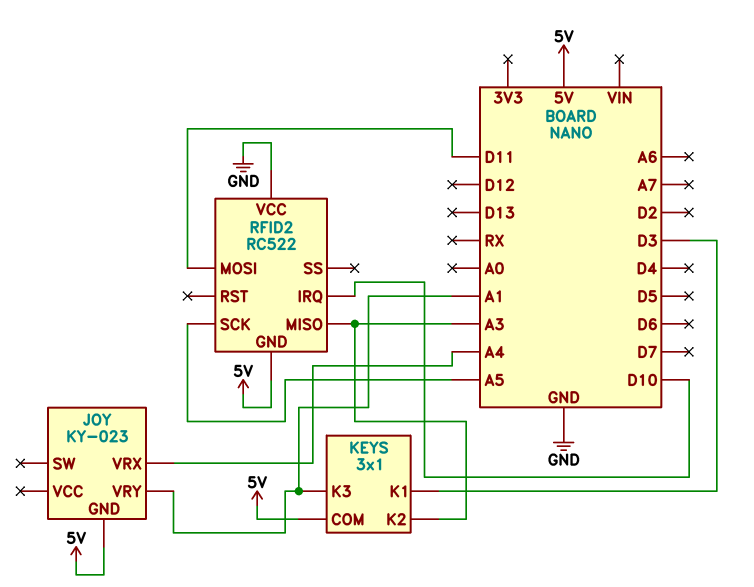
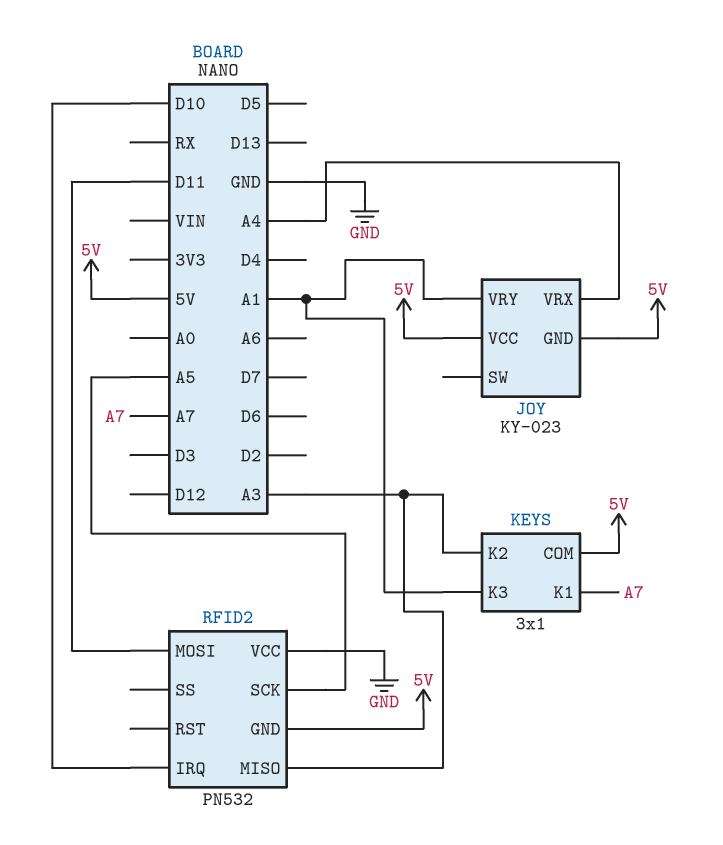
JOY pin VCC: none -> 5V
KEYS pin K1: D3 -> A7
RFID2: RC522 -> PN532

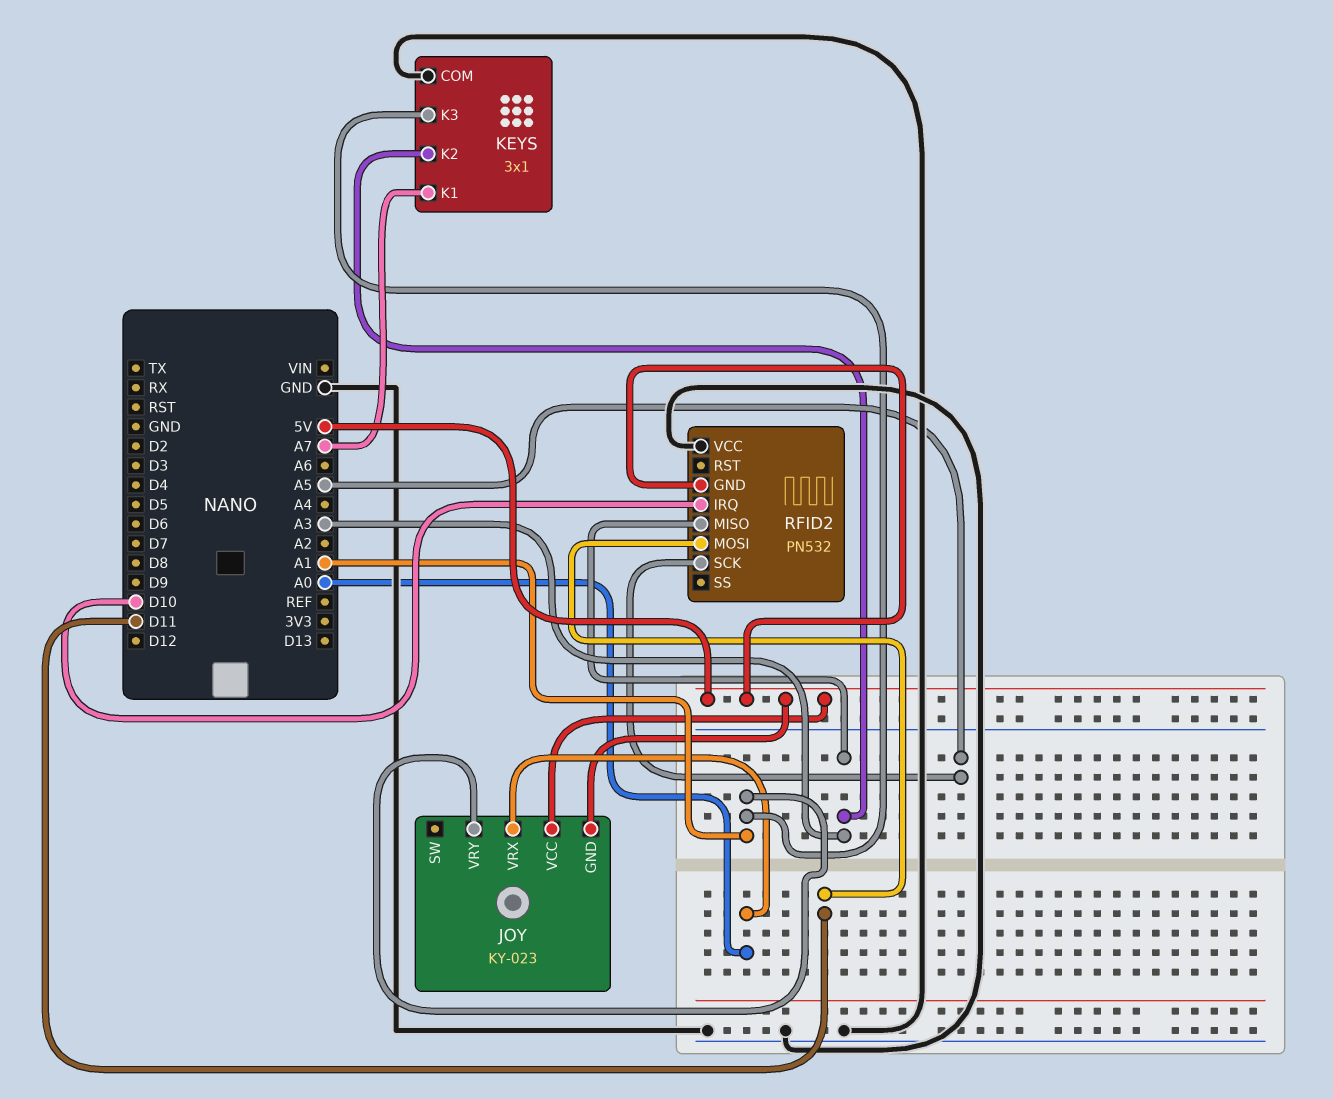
JOY pin VRX: A4 -> A0
KEYS pin COM: 5V -> GND

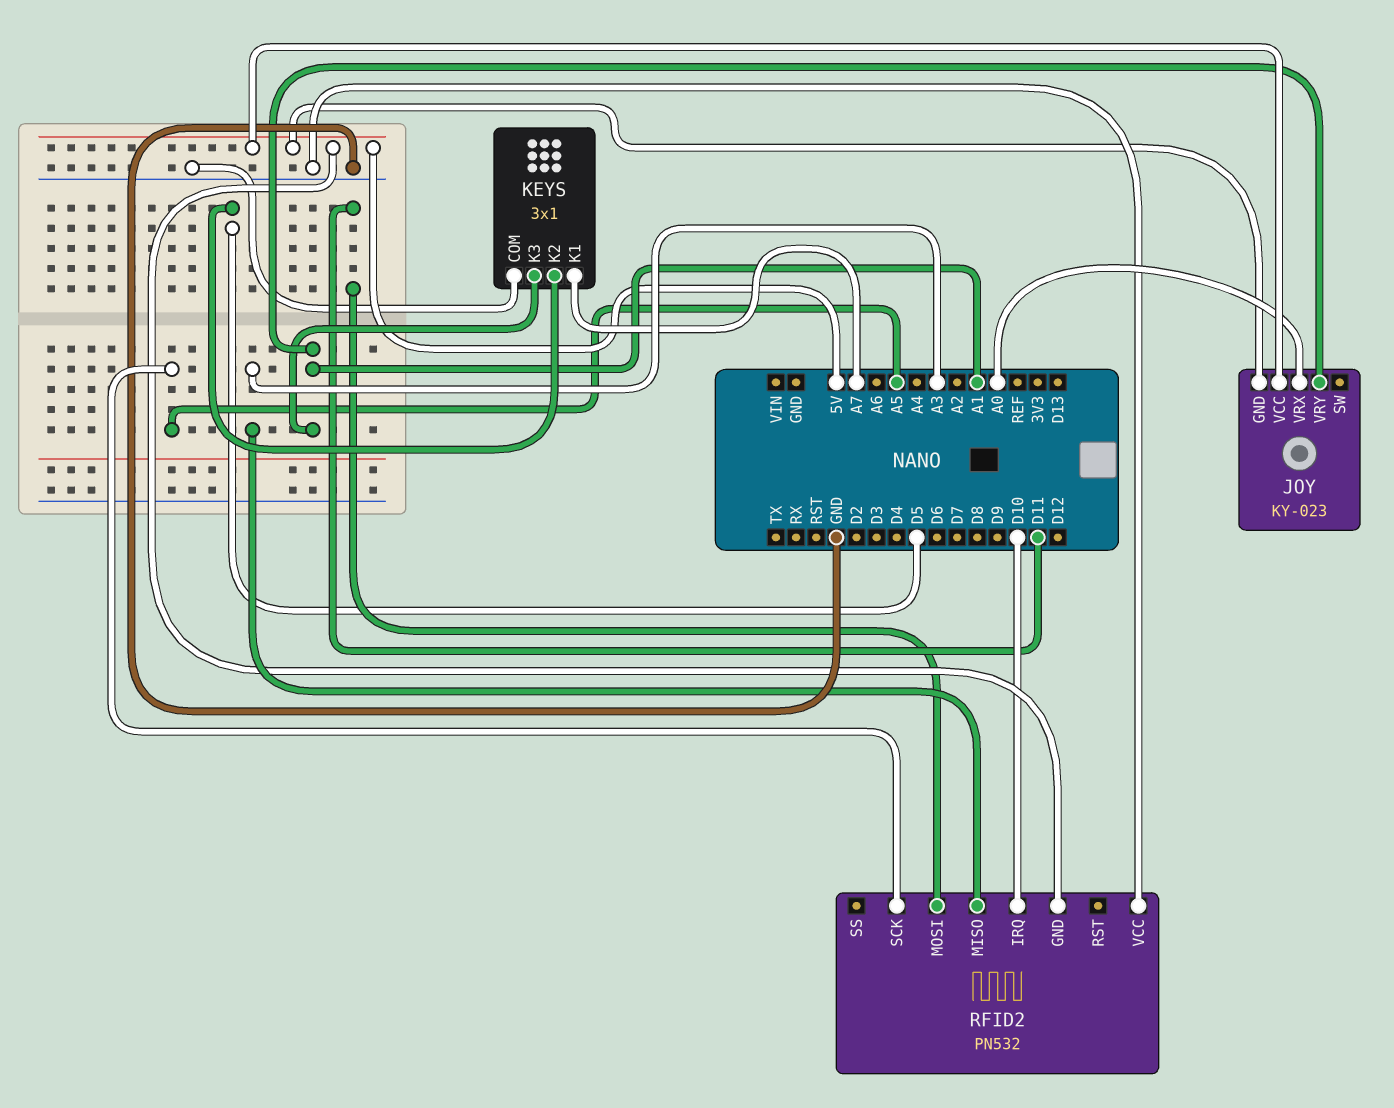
KEYS pin K2: A3 -> D5

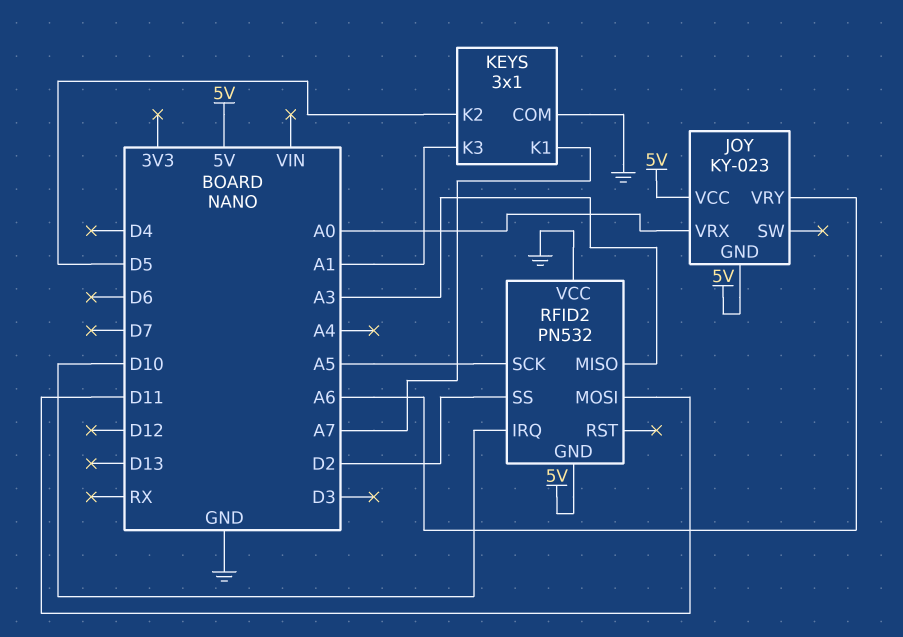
JOY pin VRY: A1 -> A6
RFID2 pin SS: none -> D2

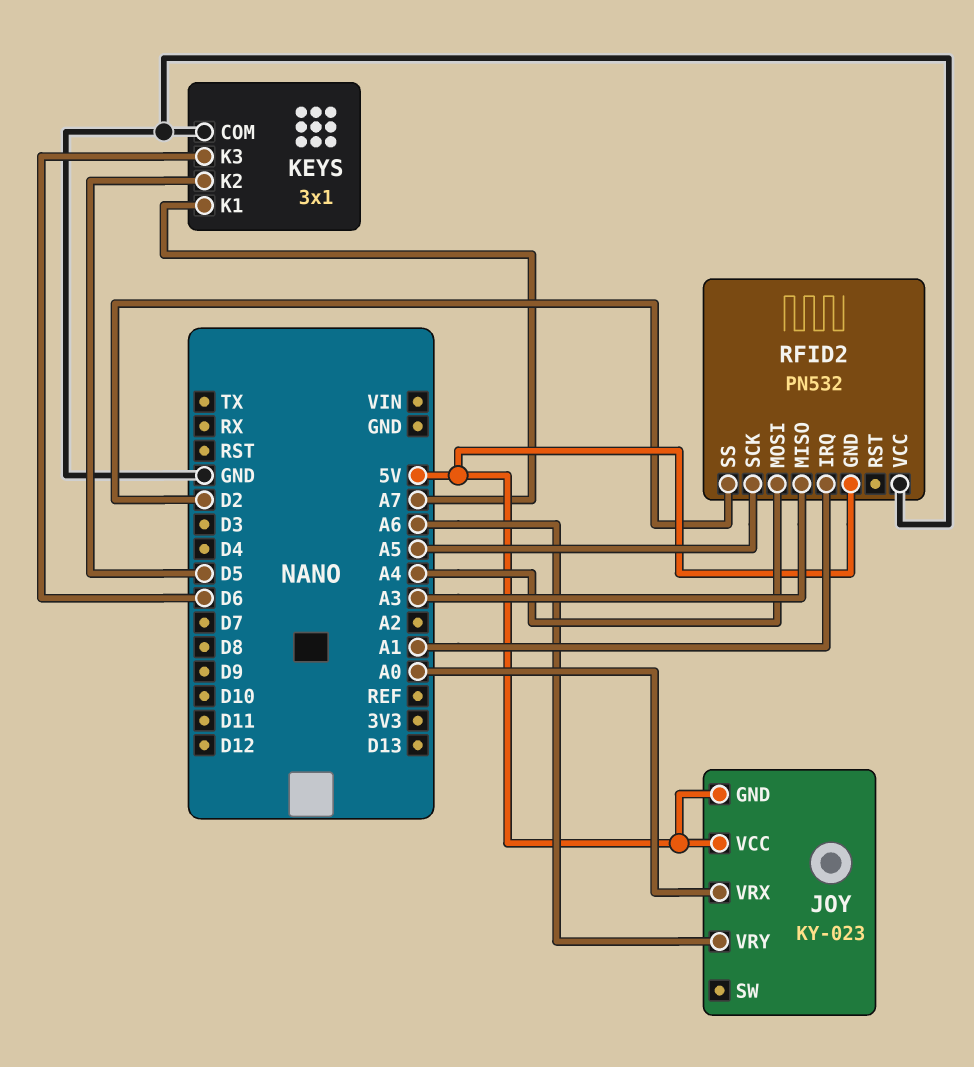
KEYS pin K3: A1 -> D6
RFID2 pin IRQ: D10 -> A1
RFID2 pin MOSI: D11 -> A4

